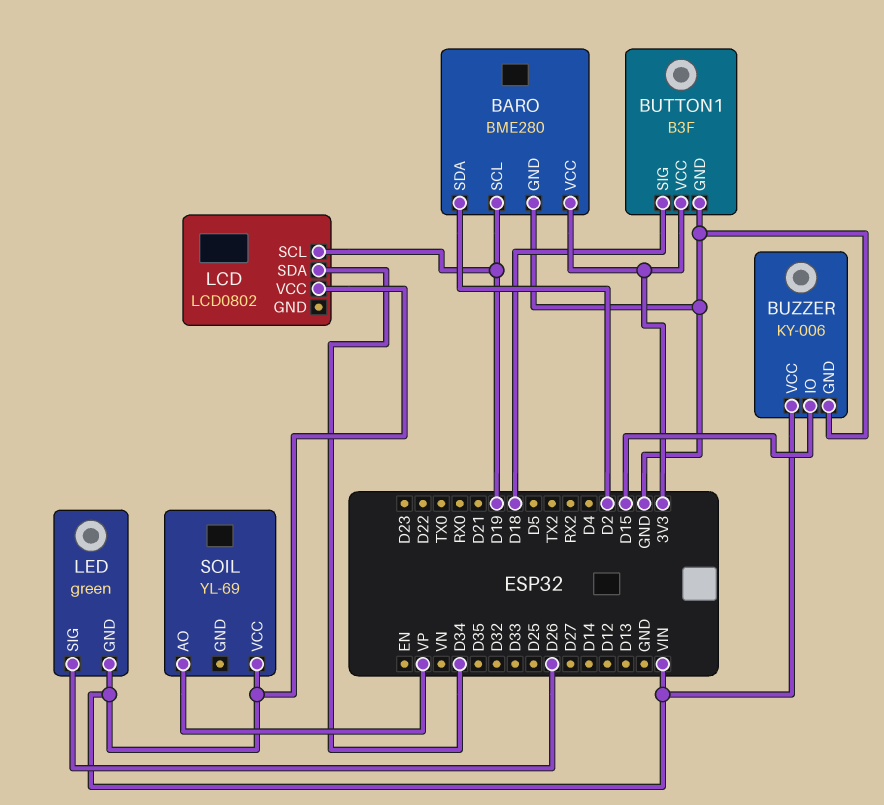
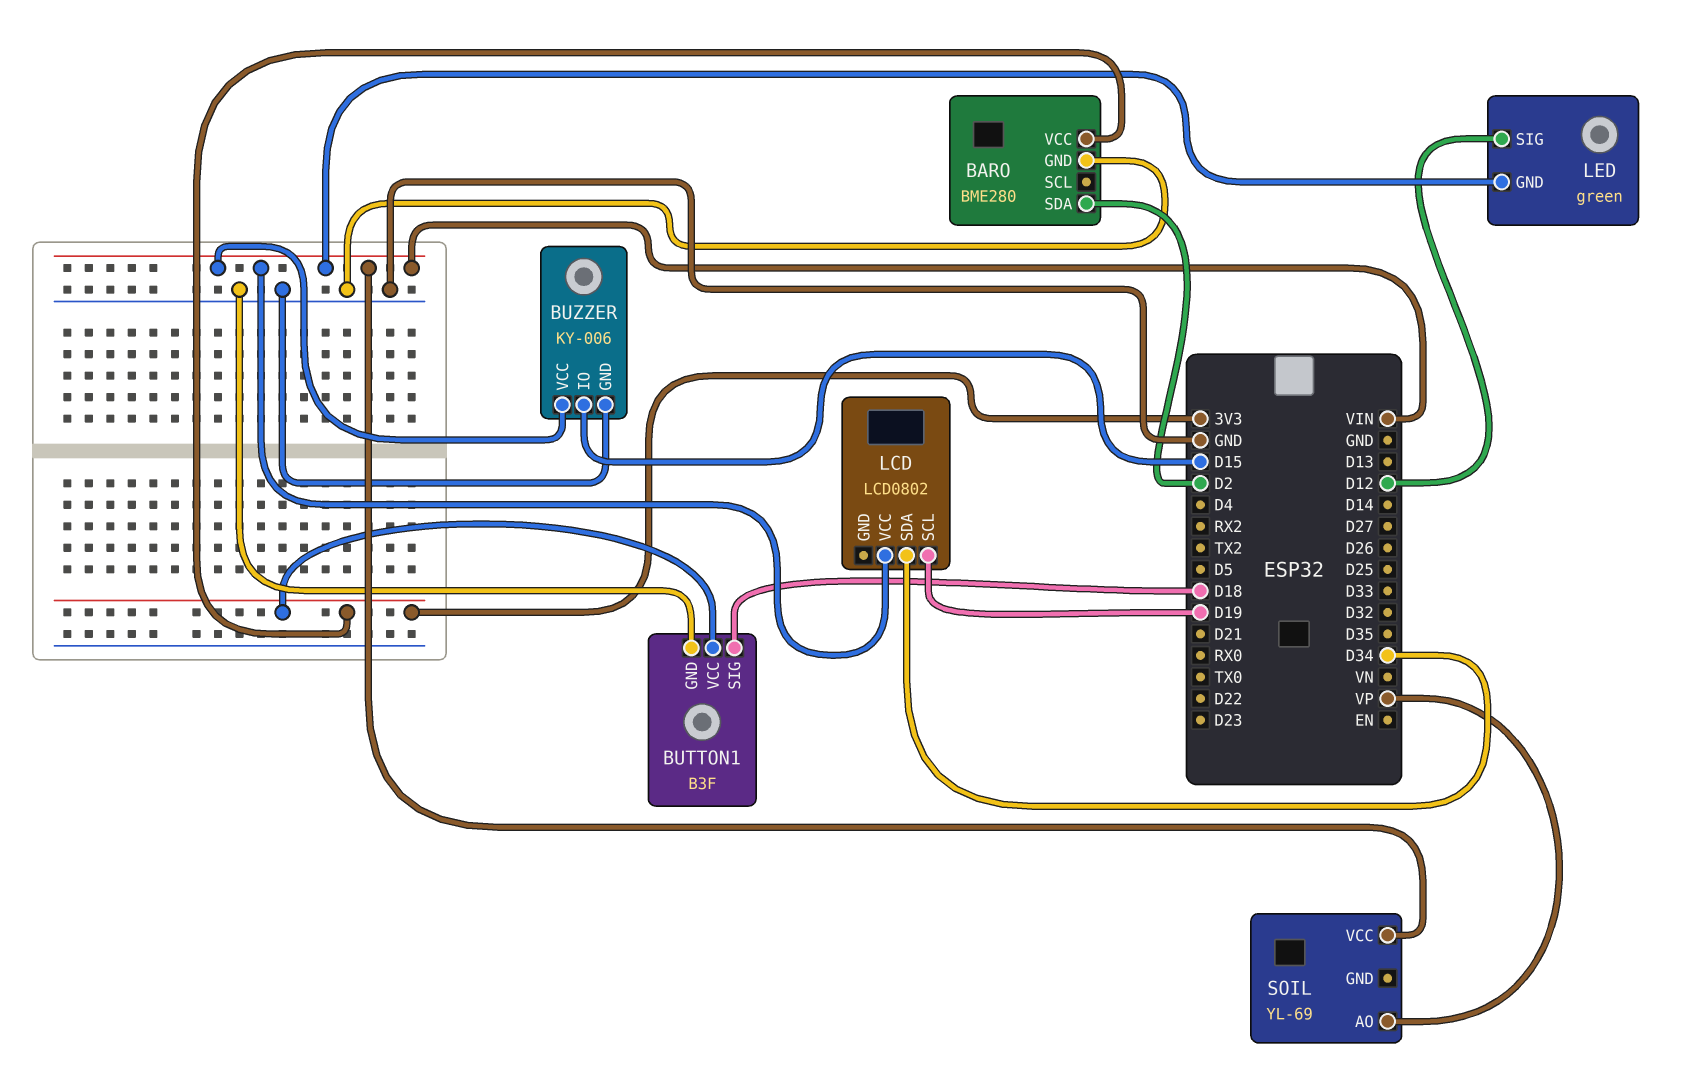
BARO pin SCL: D19 -> none
LED pin SIG: D26 -> D12

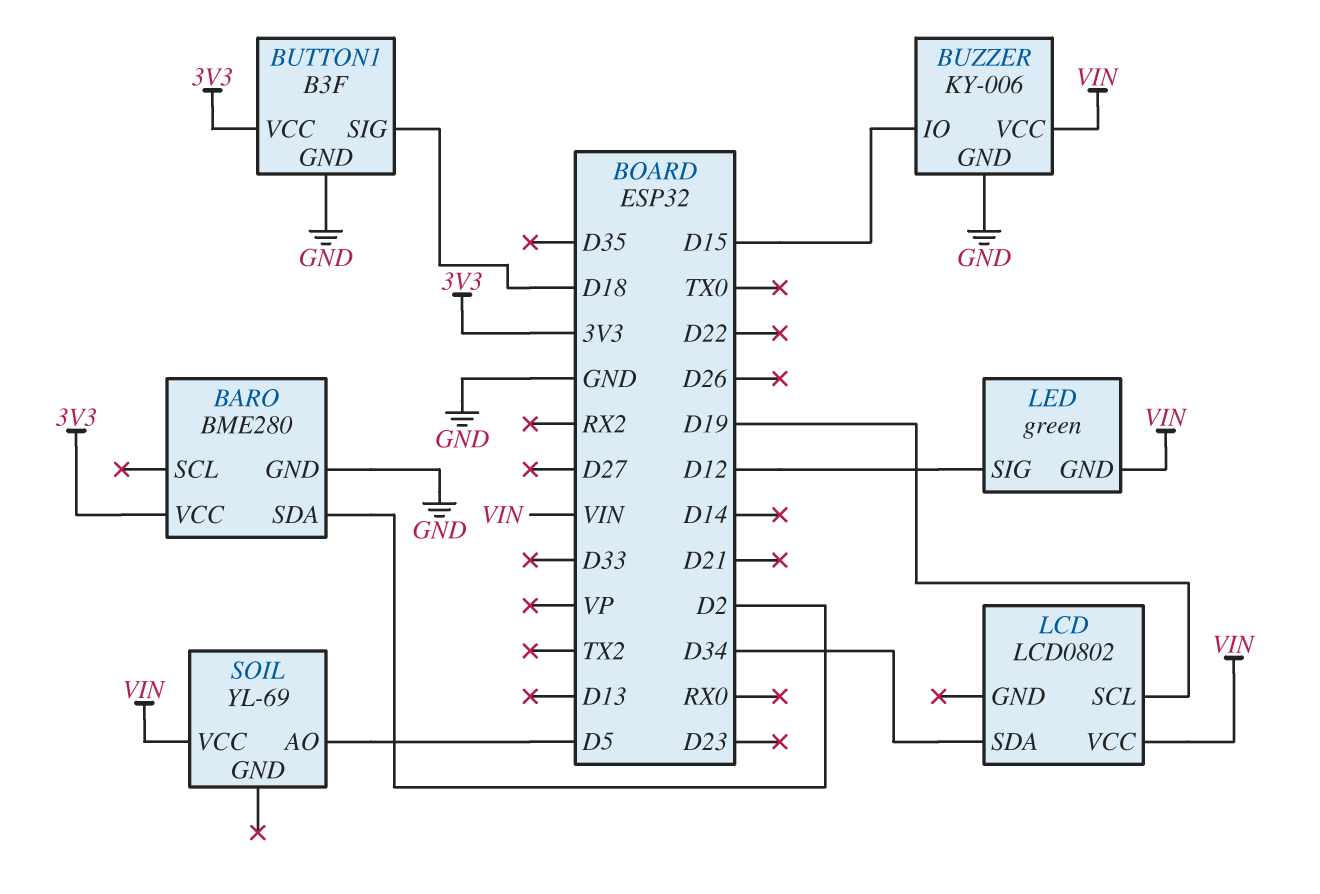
SOIL pin AO: VP -> D5

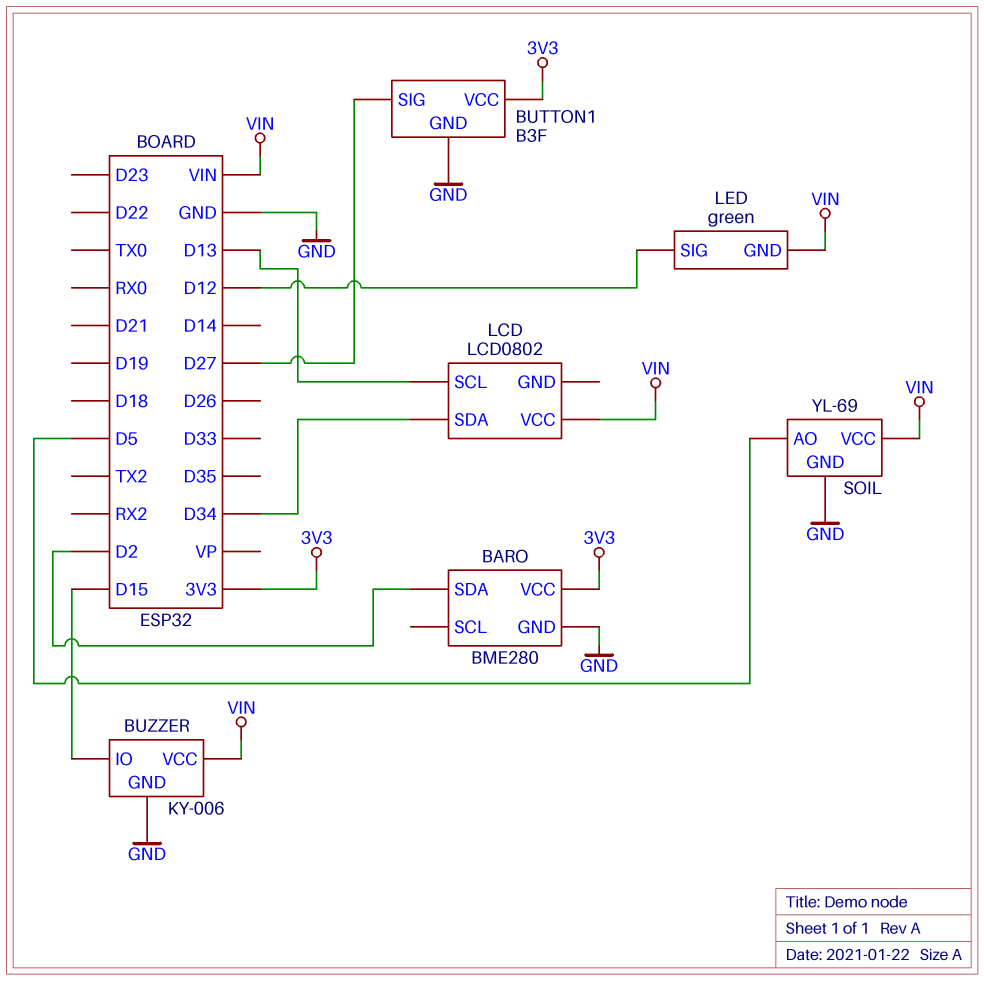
BUTTON1 pin SIG: D18 -> D27
LCD pin SCL: D19 -> D13
SOIL pin GND: none -> GND

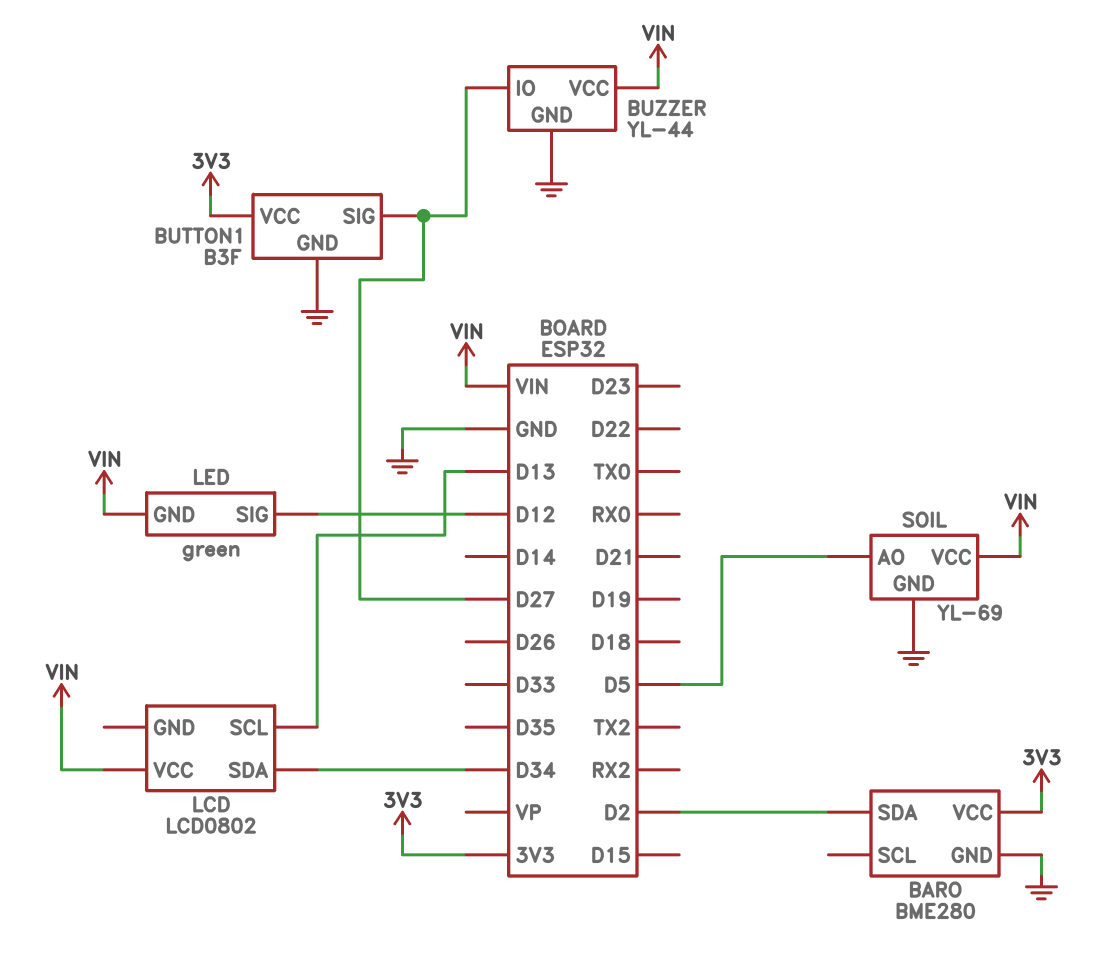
BUZZER: KY-006 -> YL-44
BUZZER pin IO: D15 -> D27

